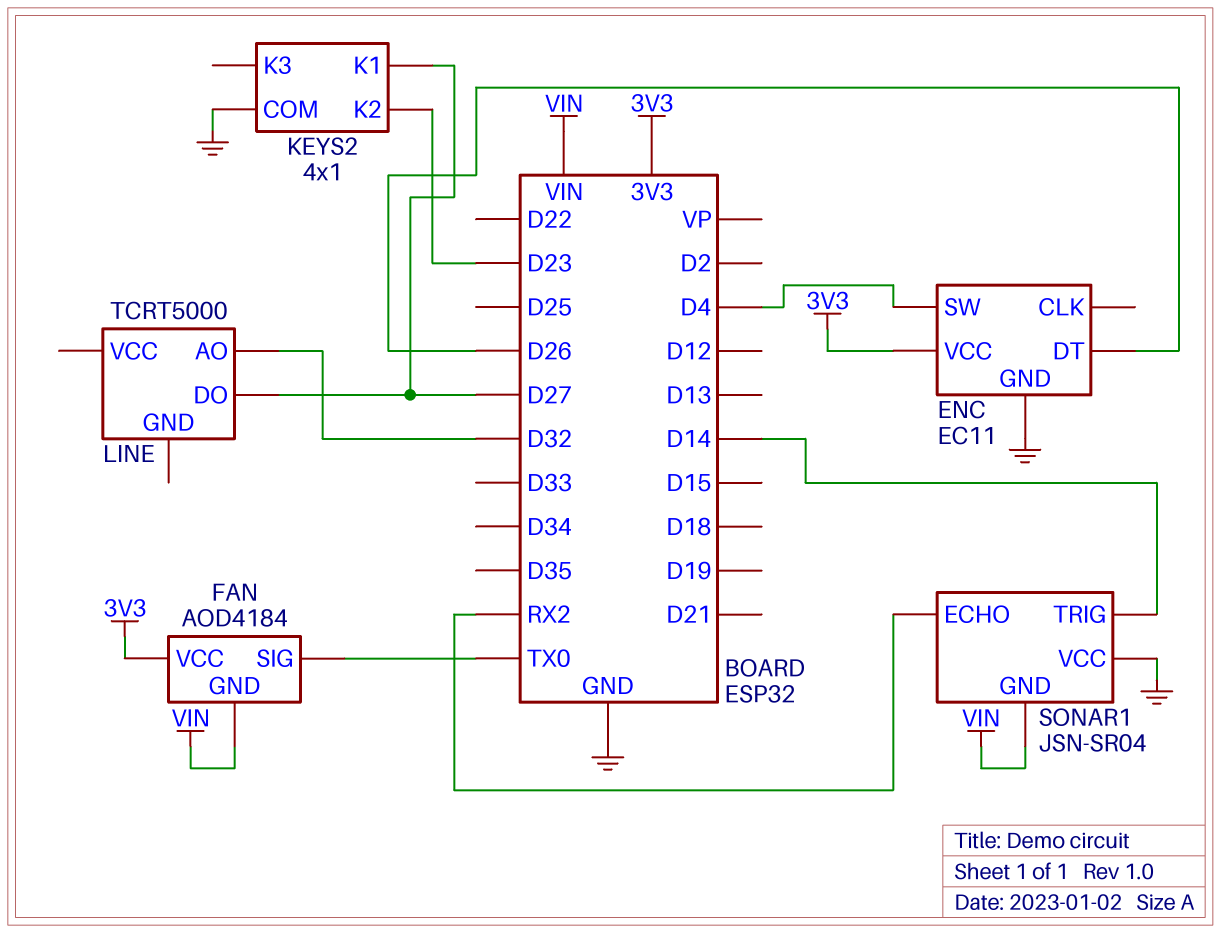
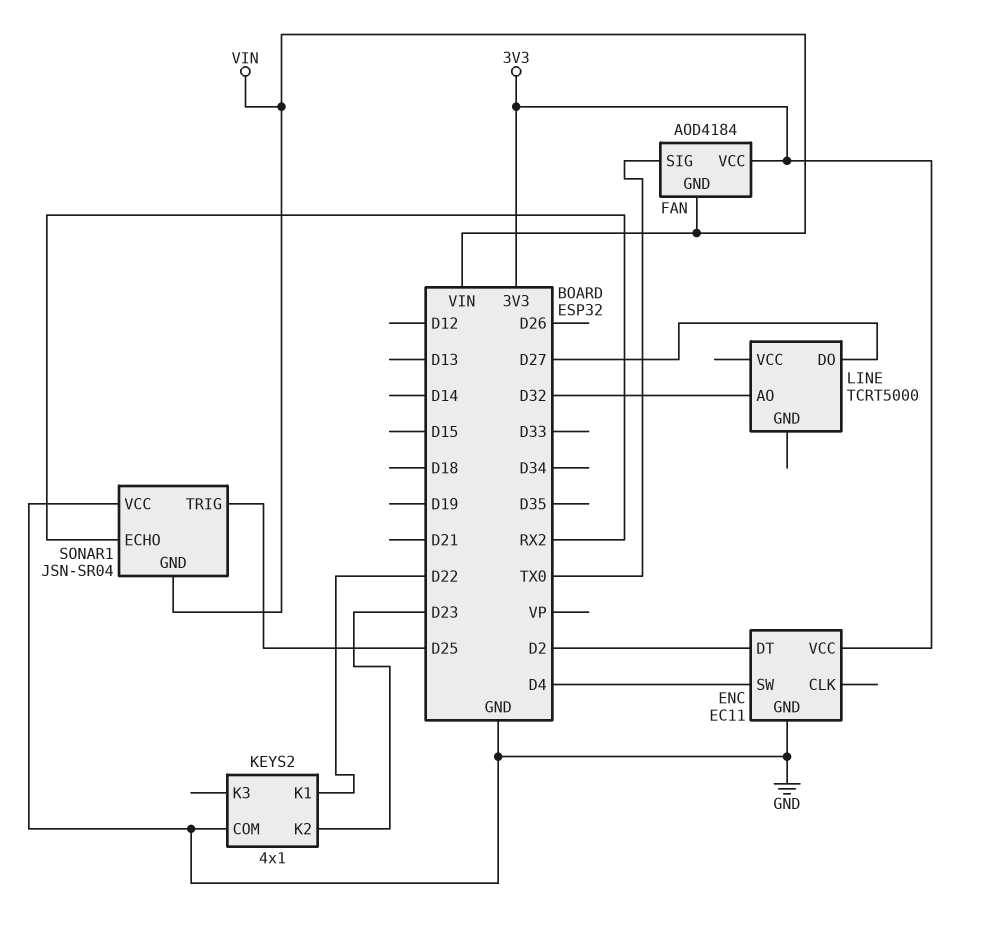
ENC pin DT: D26 -> D2
KEYS2 pin K1: D27 -> D22
SONAR1 pin TRIG: D14 -> D25

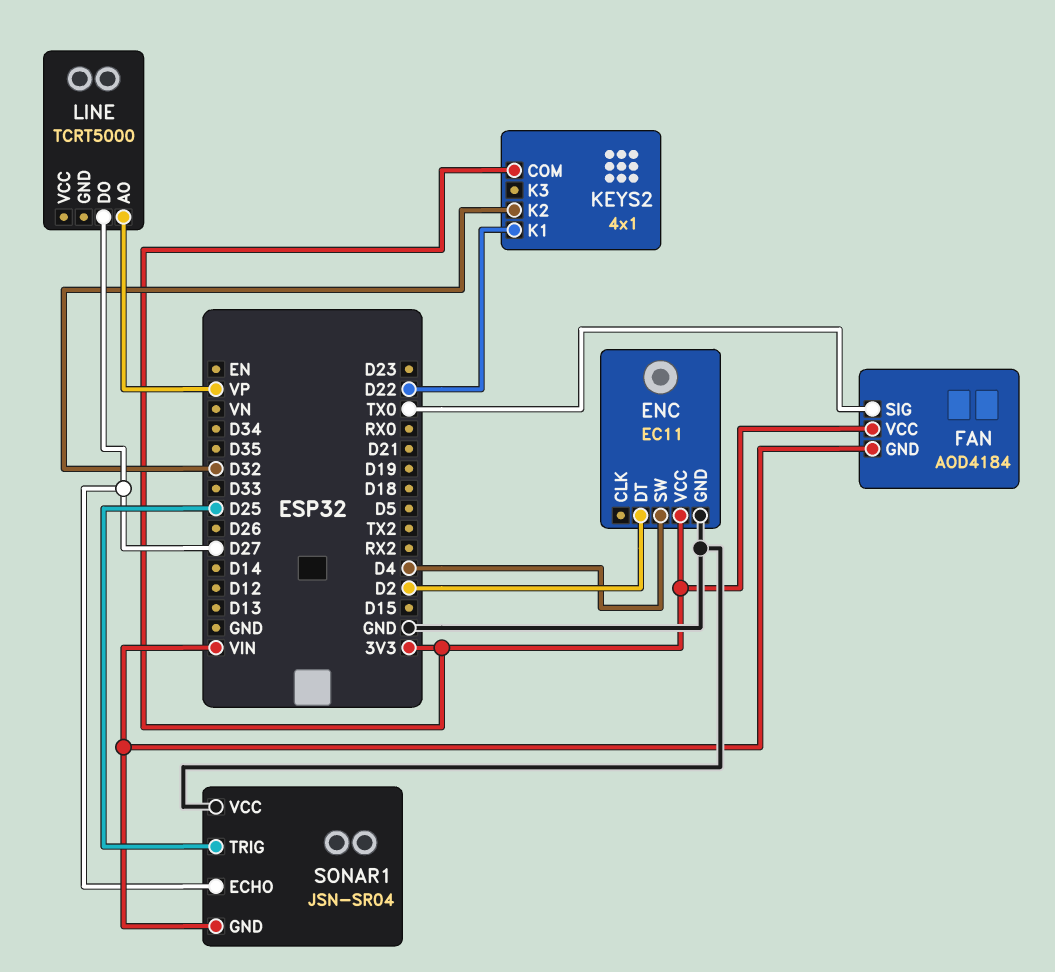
KEYS2 pin COM: GND -> 3V3
KEYS2 pin K2: D23 -> D32
LINE pin AO: D32 -> VP
SONAR1 pin ECHO: RX2 -> D27

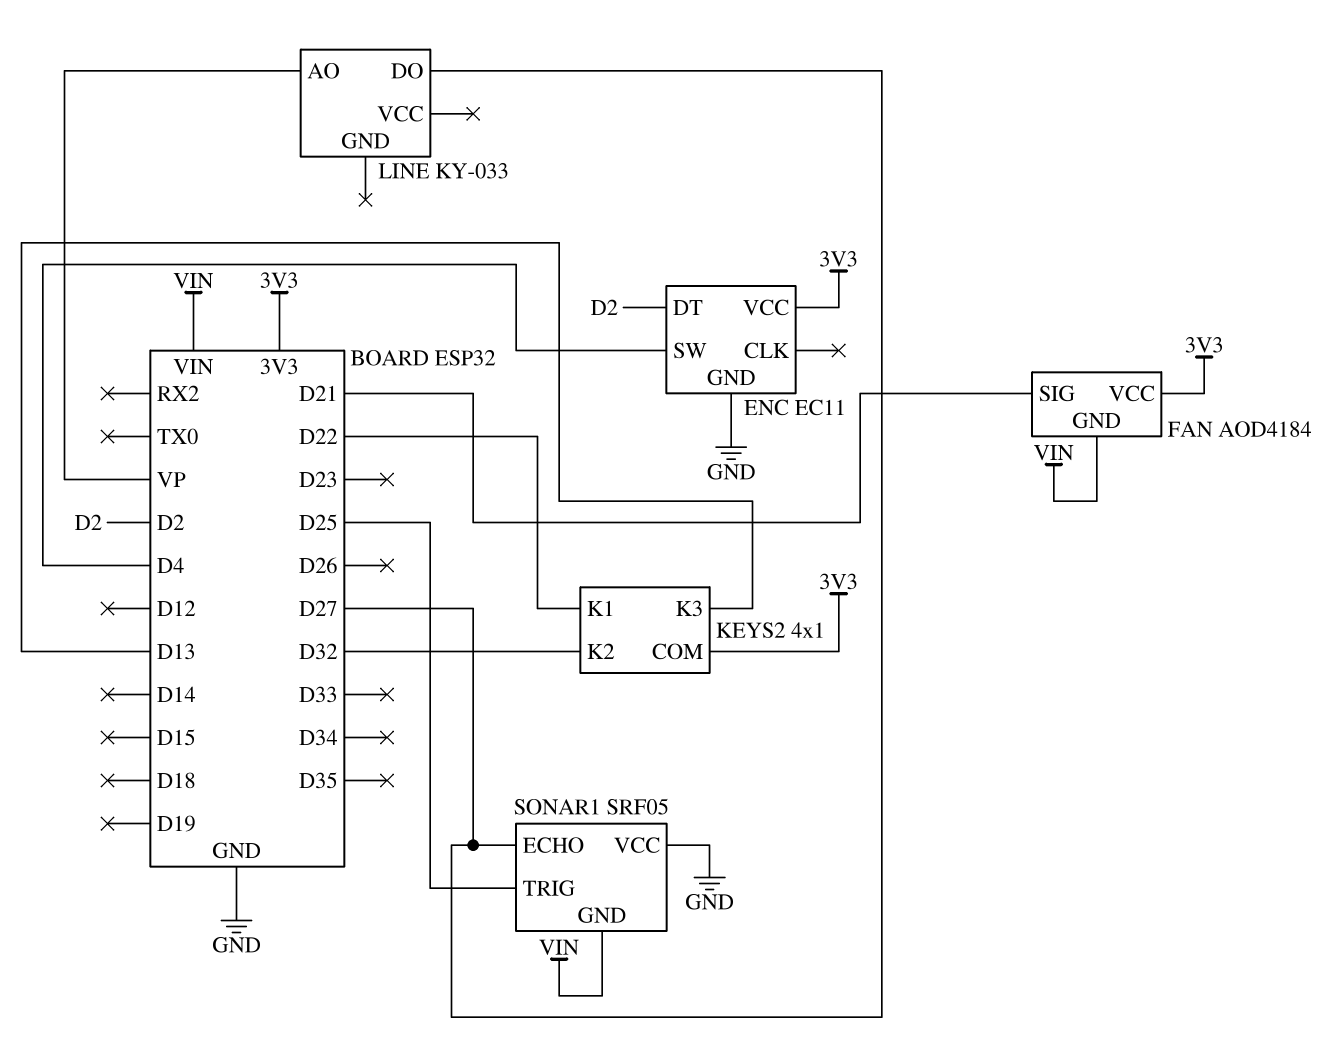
FAN pin SIG: TX0 -> D21
KEYS2 pin K3: none -> D13
LINE: TCRT5000 -> KY-033
SONAR1: JSN-SR04 -> SRF05

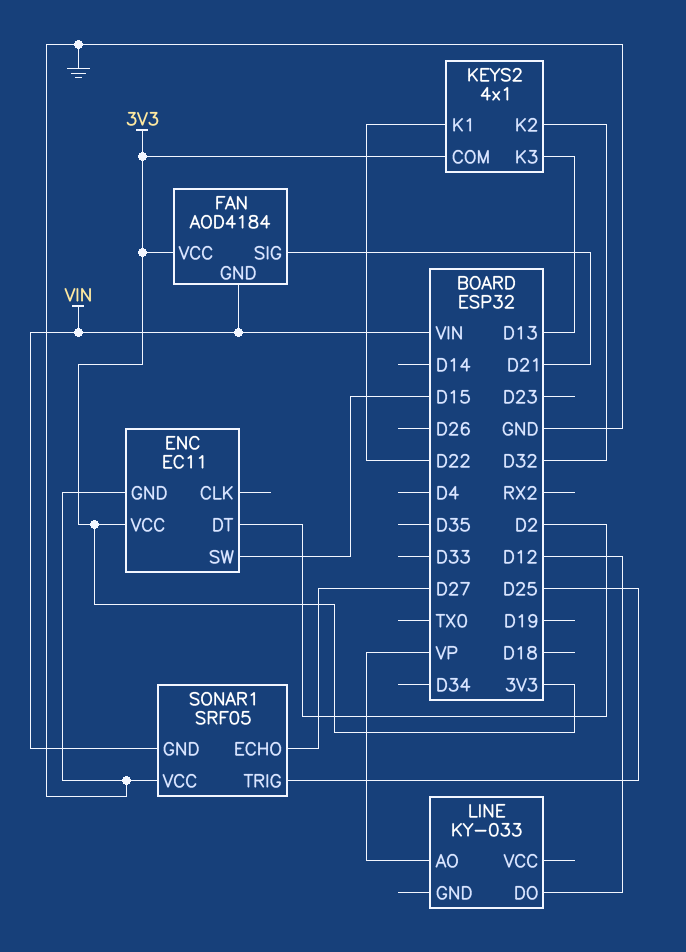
ENC pin SW: D4 -> D15
LINE pin DO: D27 -> D12

